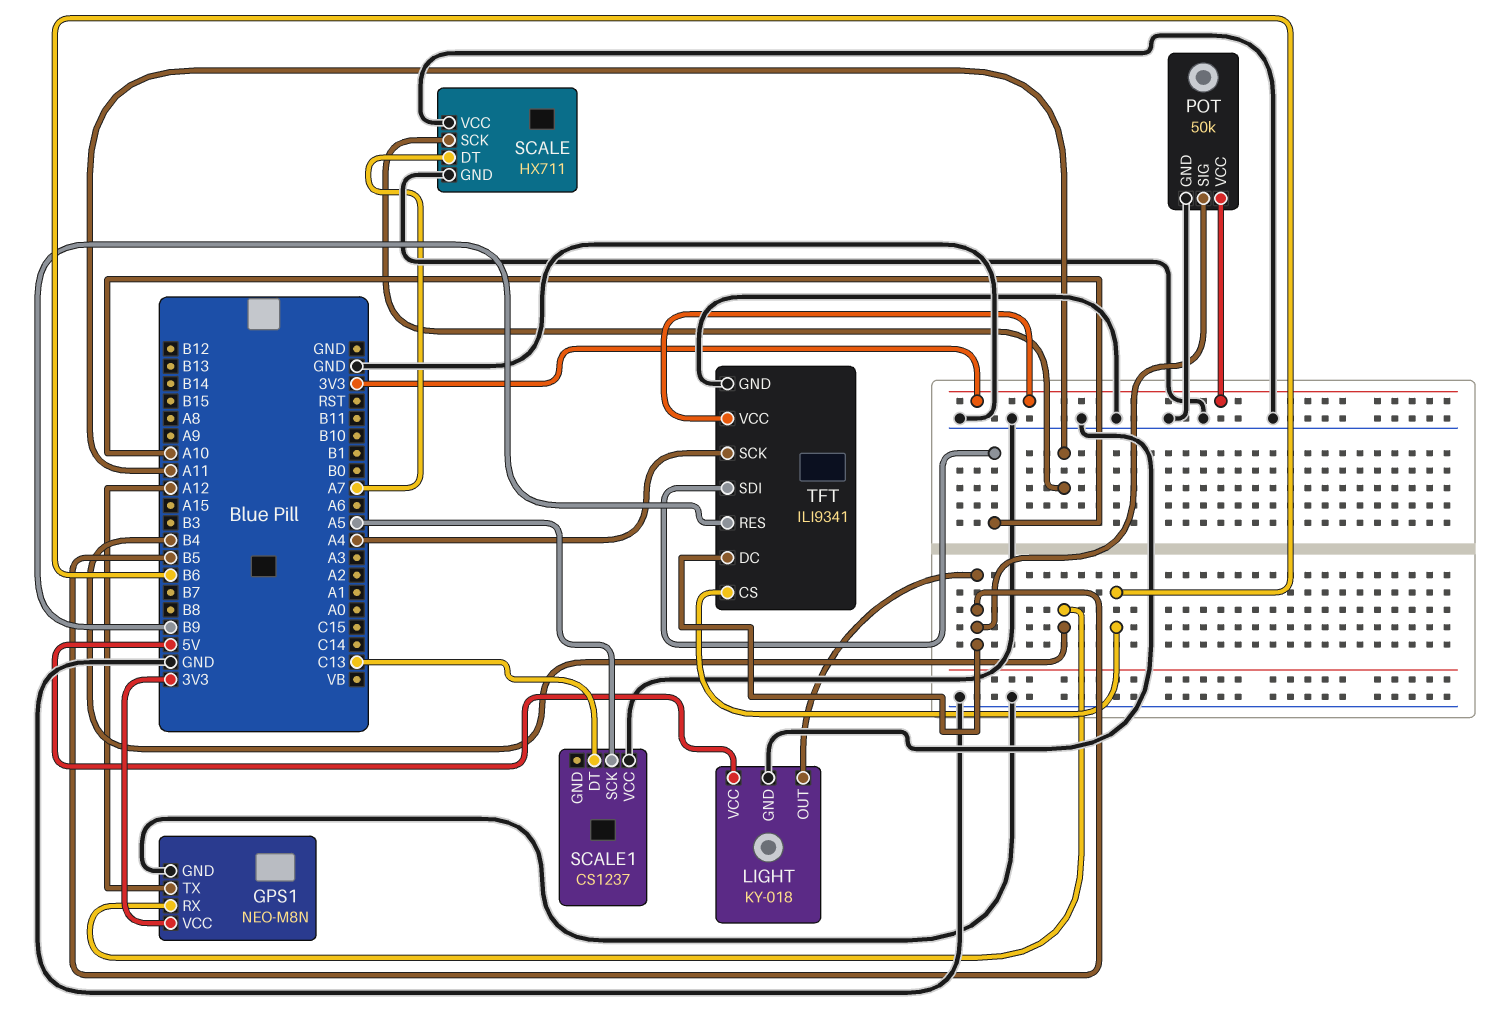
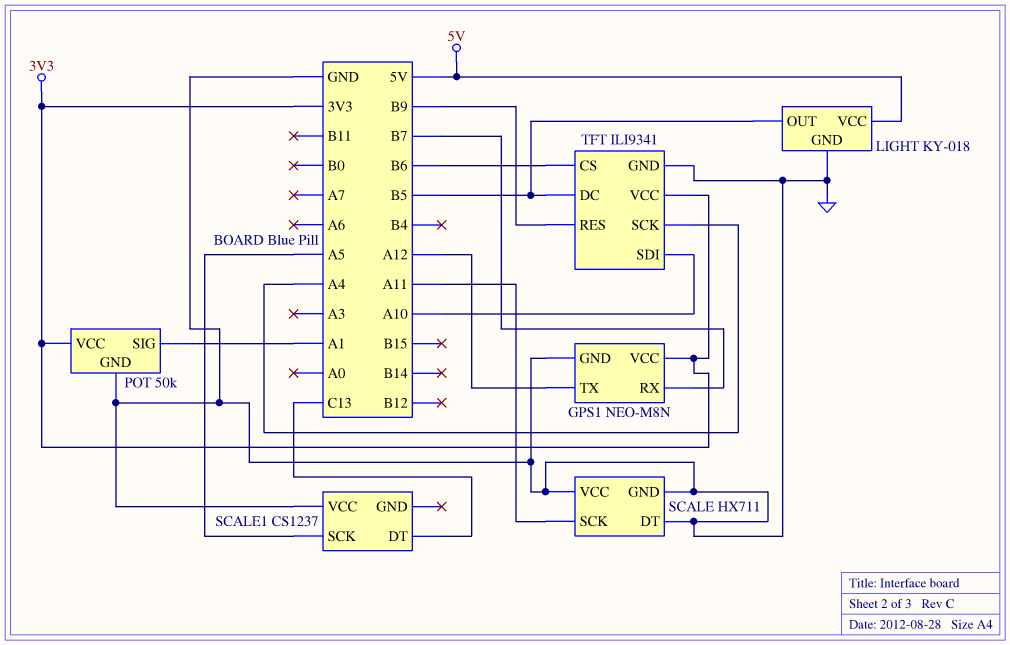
GPS1 pin RX: B4 -> B7
POT pin SIG: B5 -> A1
SCALE pin DT: A7 -> GND

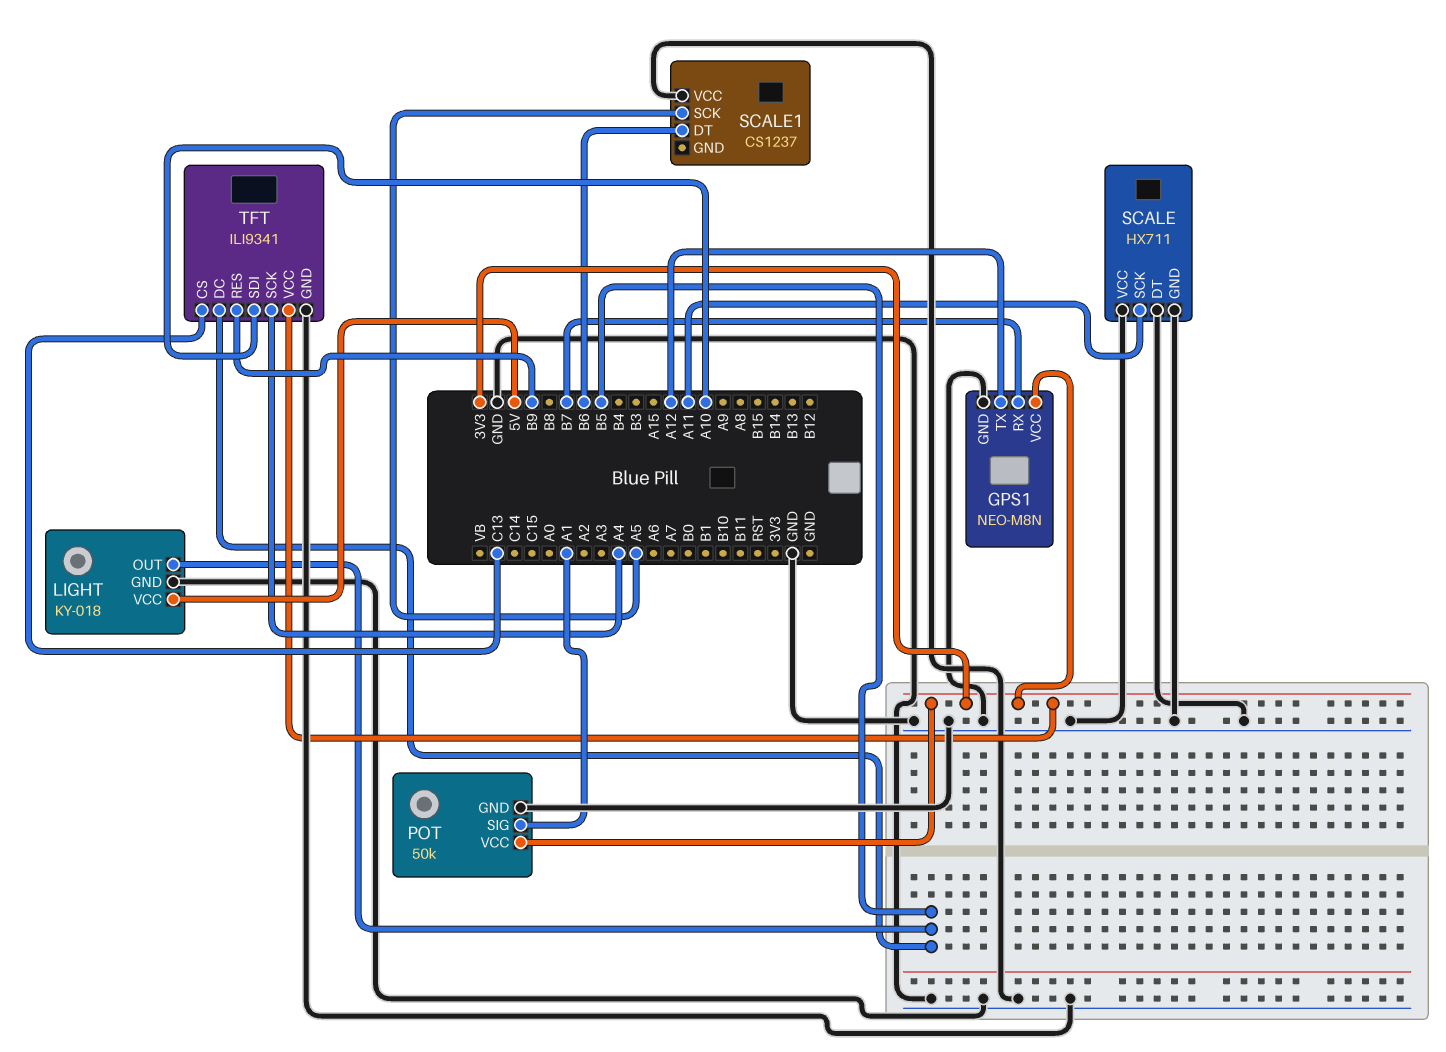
SCALE1 pin DT: C13 -> B6
TFT pin CS: B6 -> C13

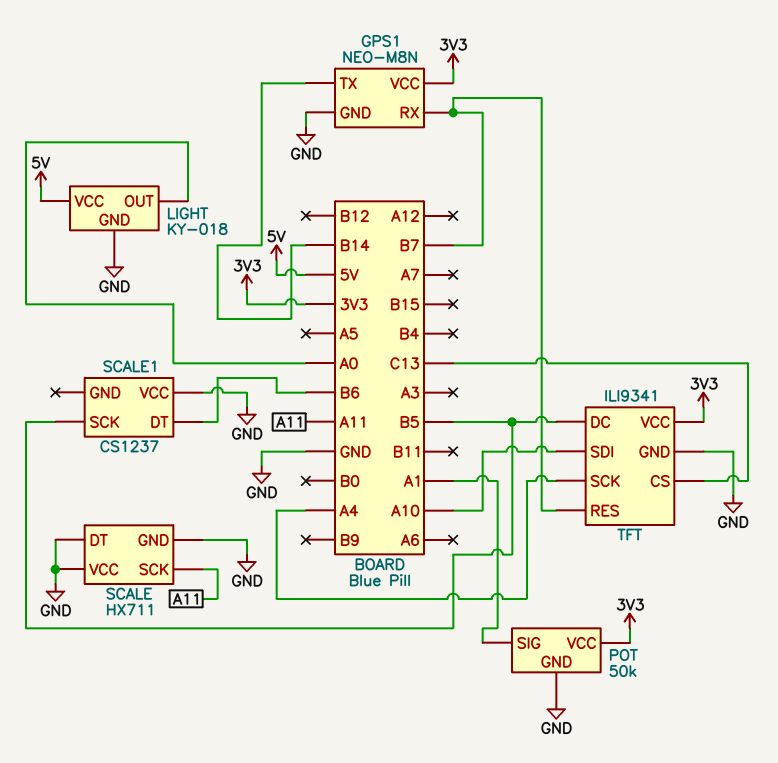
GPS1 pin TX: A12 -> B14
LIGHT pin OUT: B5 -> A0
SCALE1 pin SCK: A5 -> B5
TFT pin RES: B9 -> B7

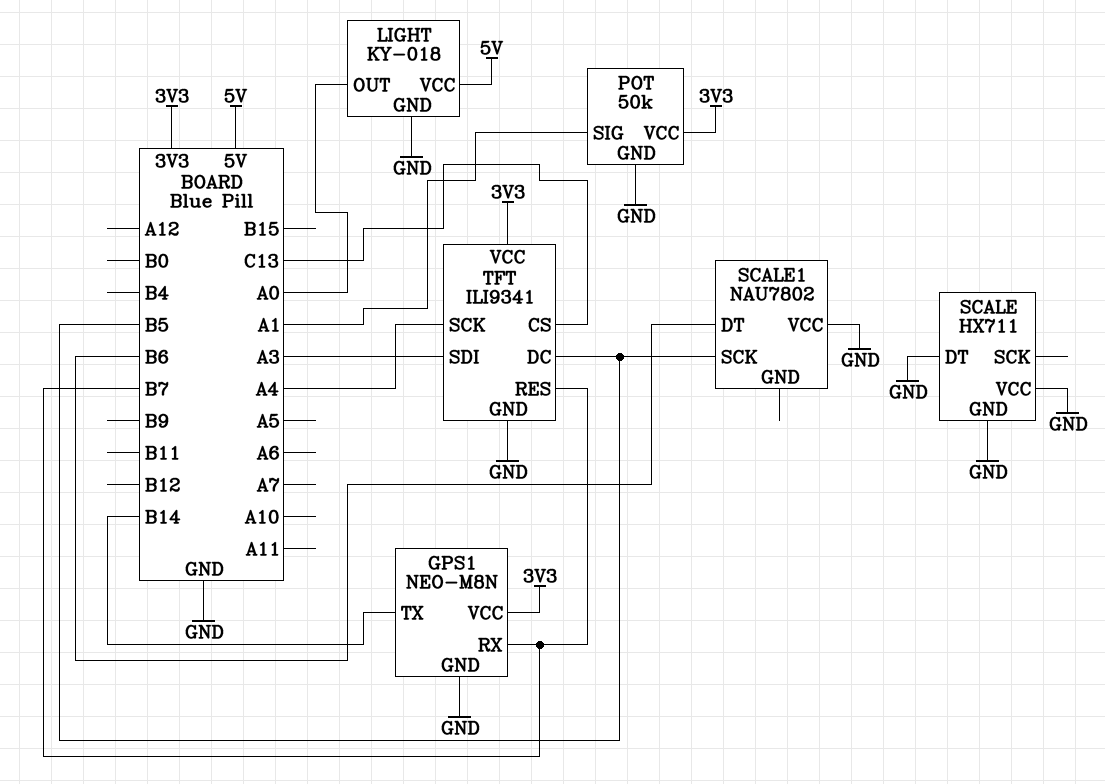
SCALE pin SCK: A11 -> none
SCALE1: CS1237 -> NAU7802
TFT pin SDI: A10 -> A3

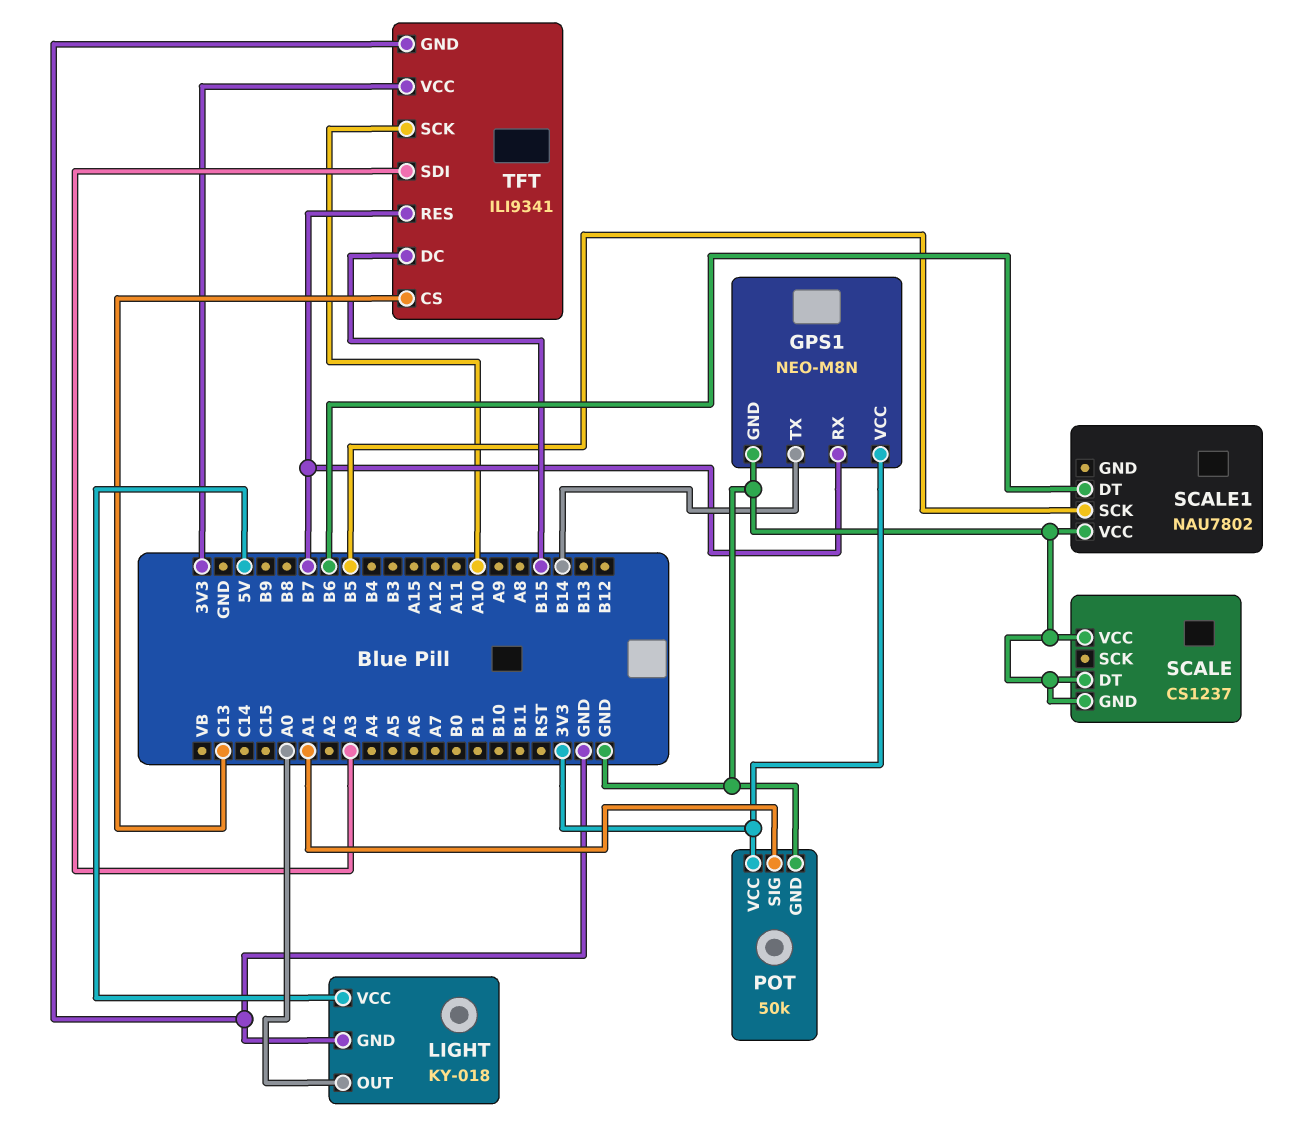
SCALE: HX711 -> CS1237
TFT pin DC: B5 -> B15
TFT pin SCK: A4 -> A10

